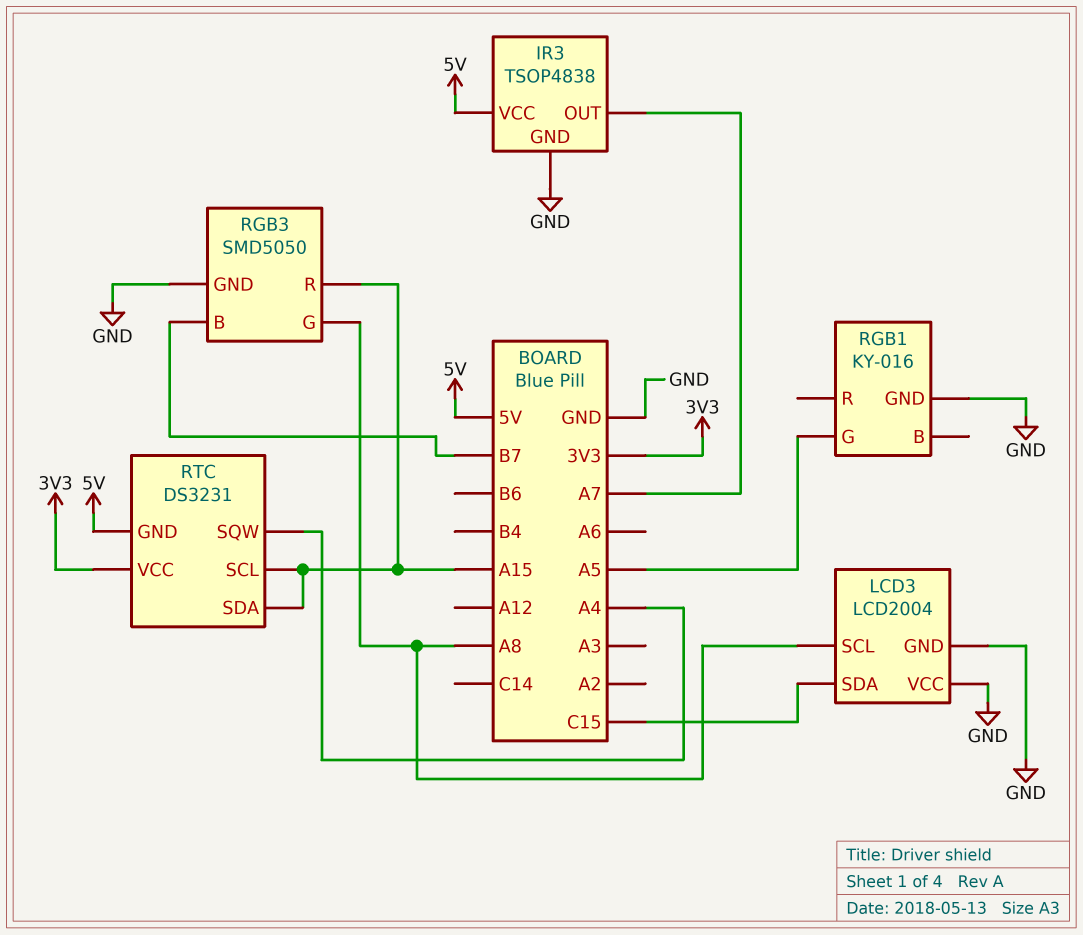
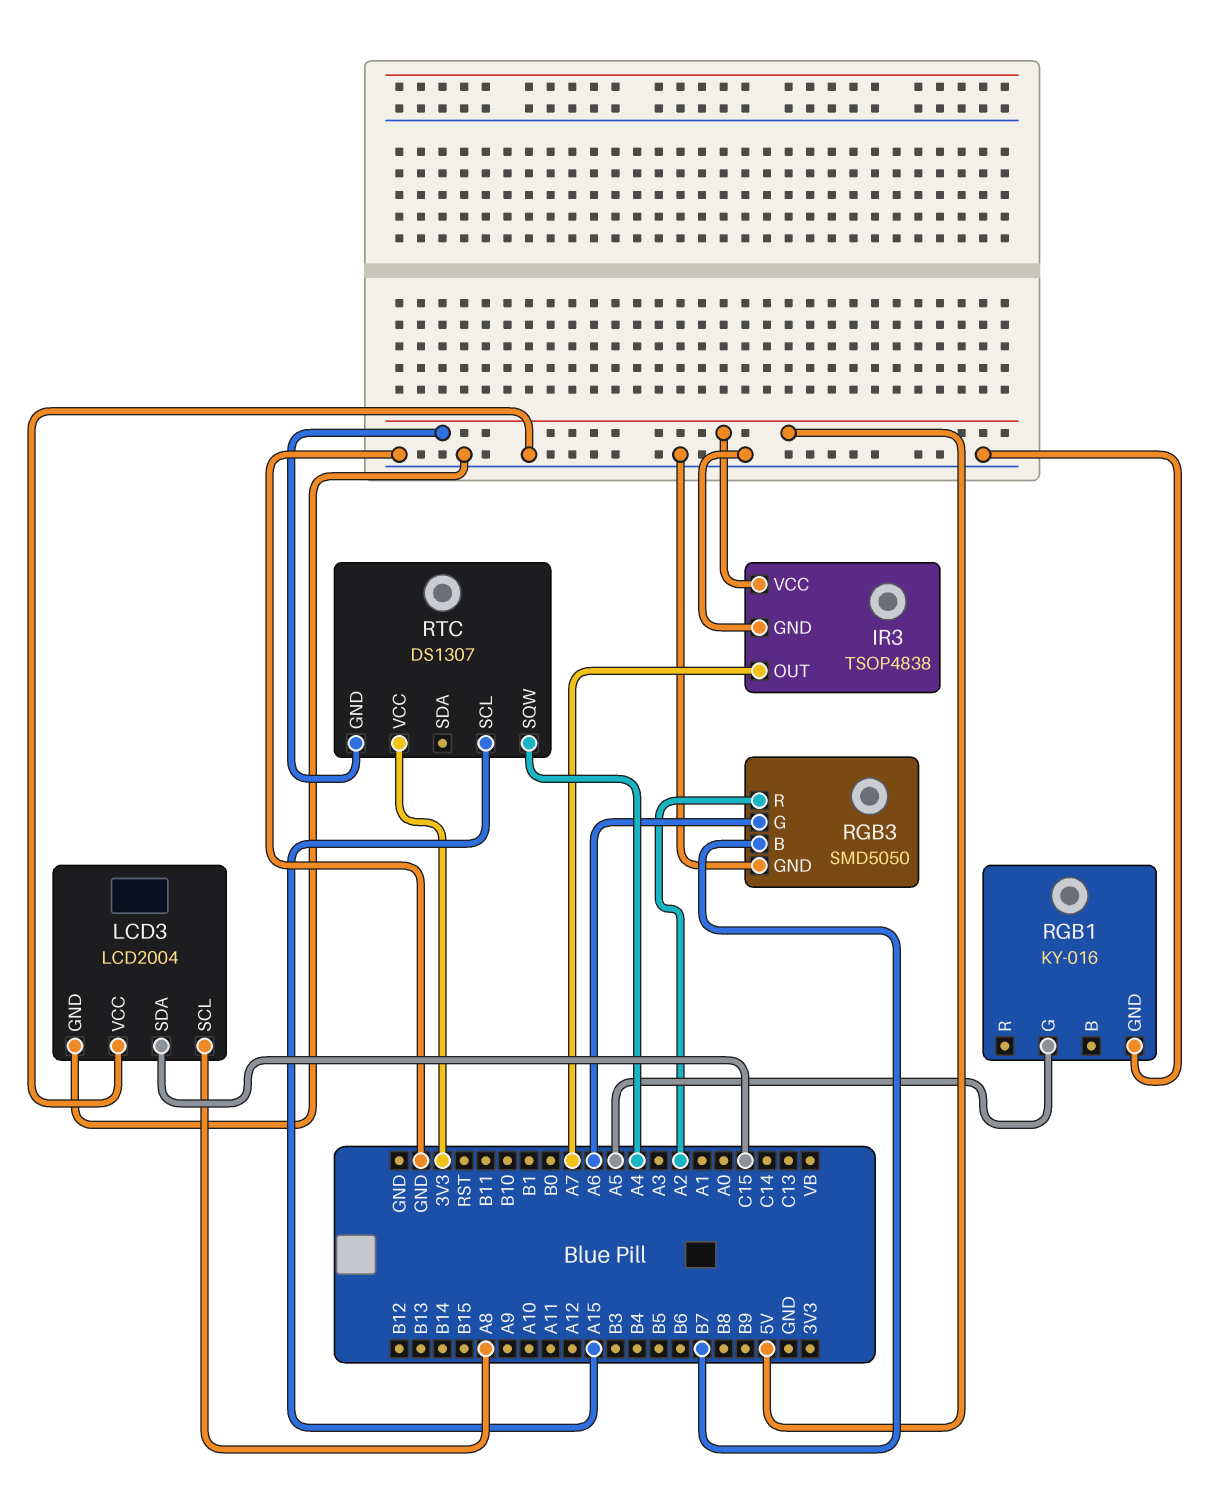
RGB3 pin G: A8 -> A6
RGB3 pin R: A15 -> A2
RTC: DS3231 -> DS1307
RTC pin SDA: A15 -> none

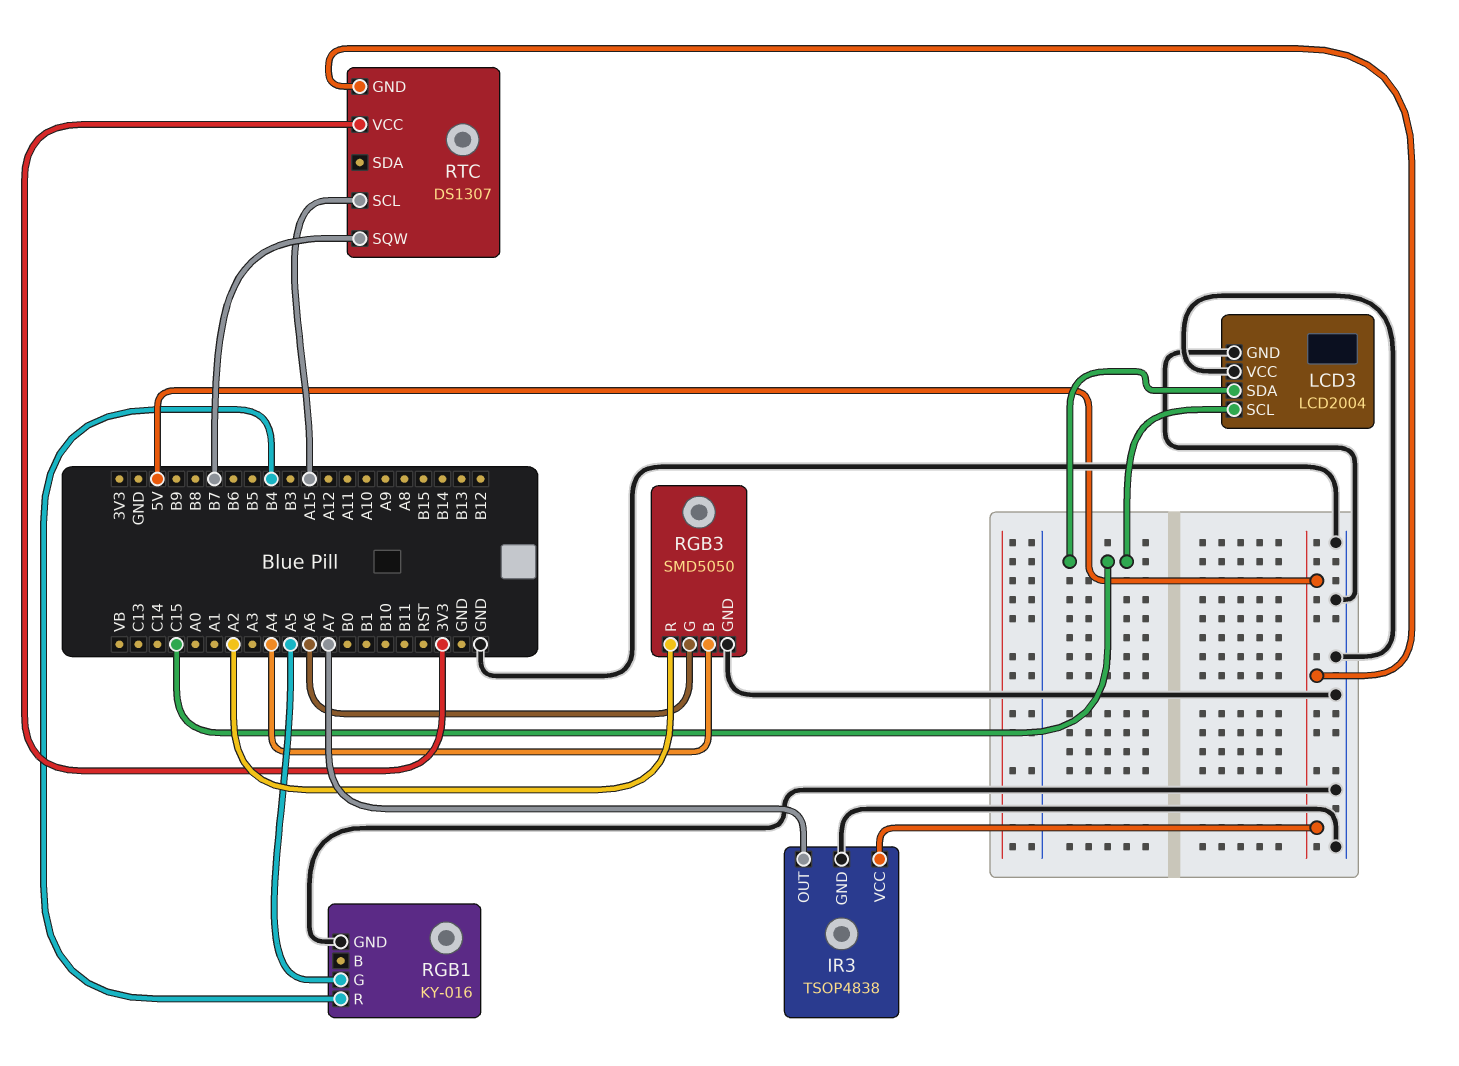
LCD3 pin SCL: A8 -> C15
RGB1 pin R: none -> B4
RGB3 pin B: B7 -> A4
RTC pin SQW: A4 -> B7

